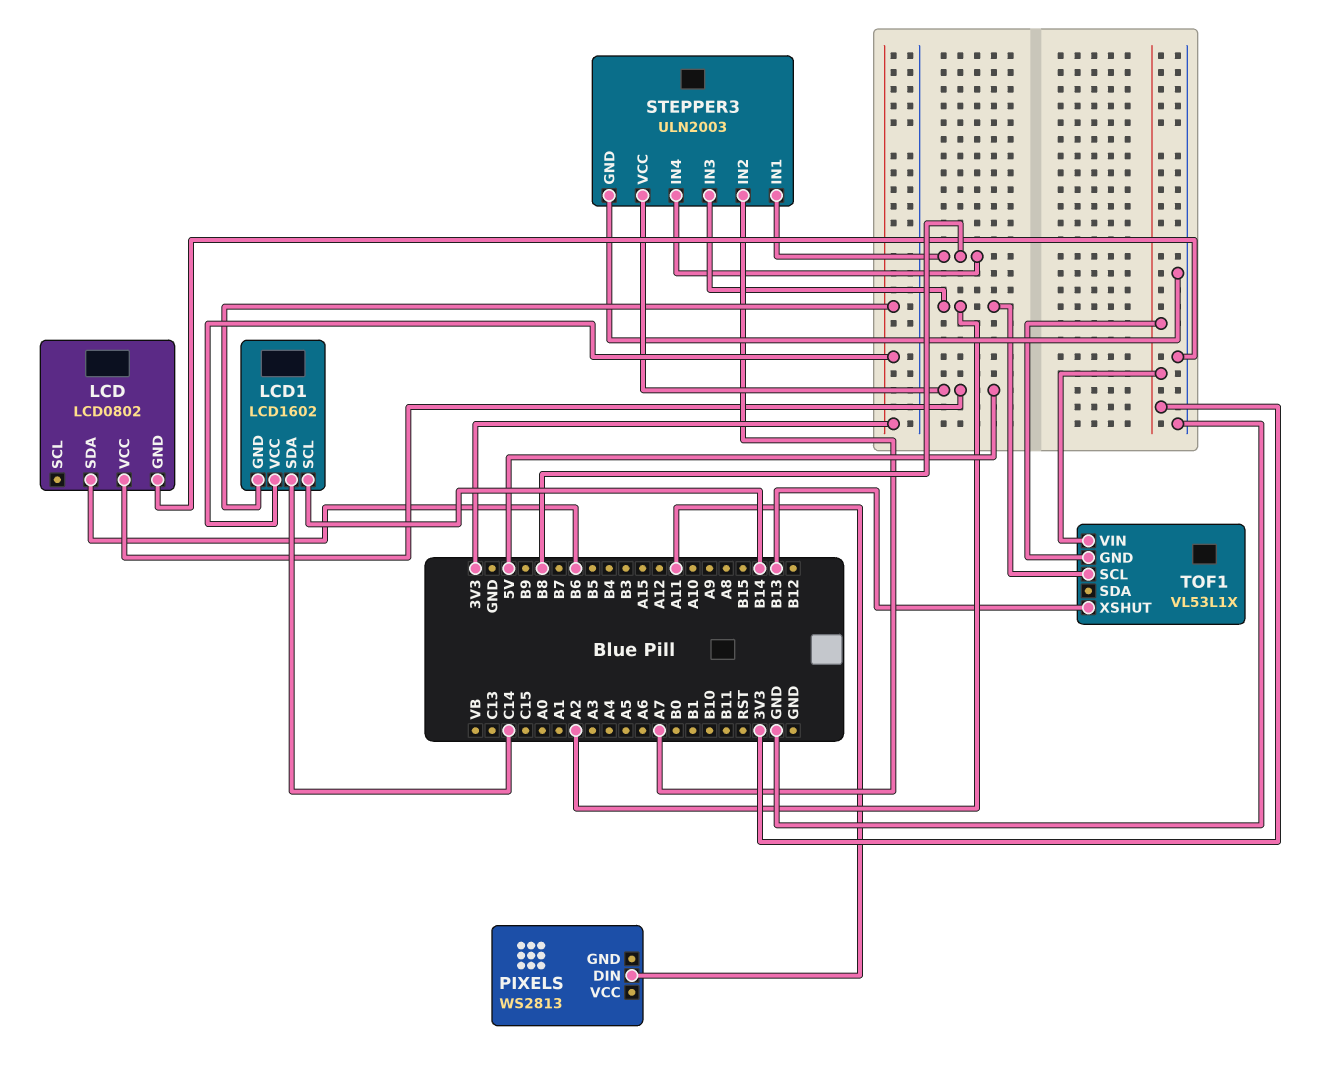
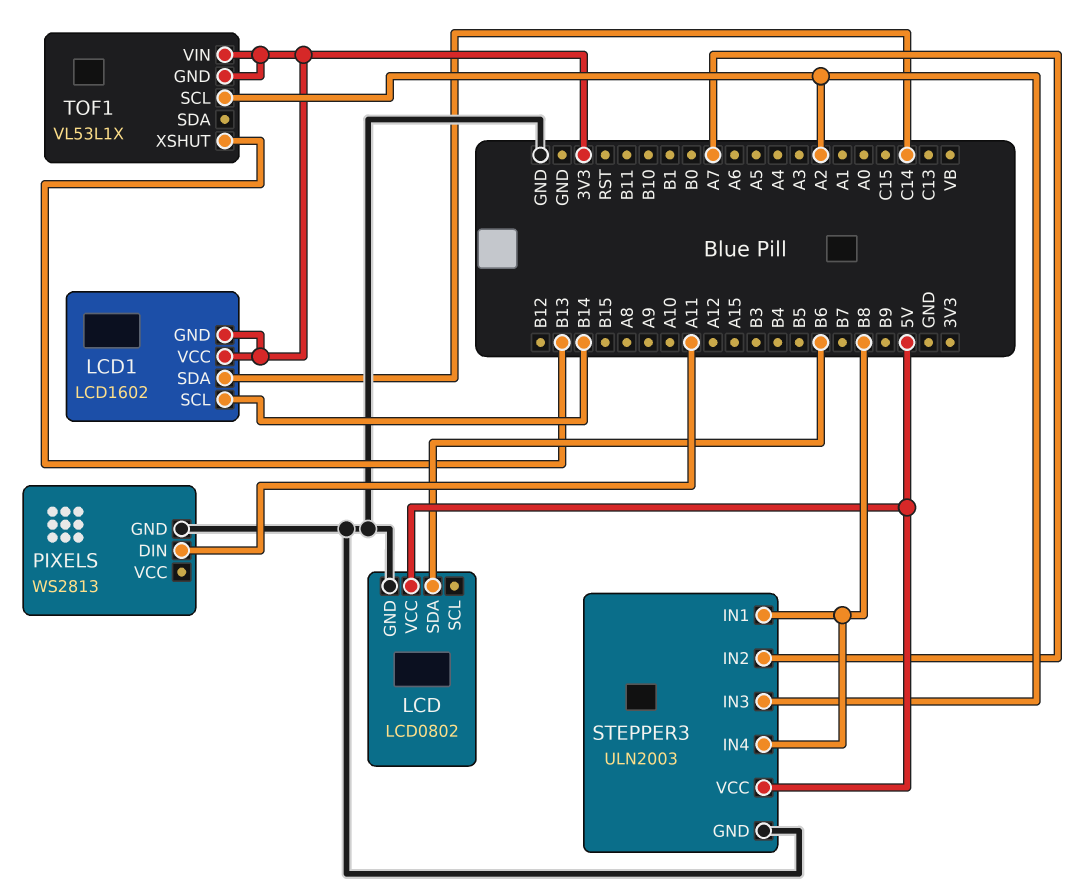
PIXELS pin GND: none -> GND

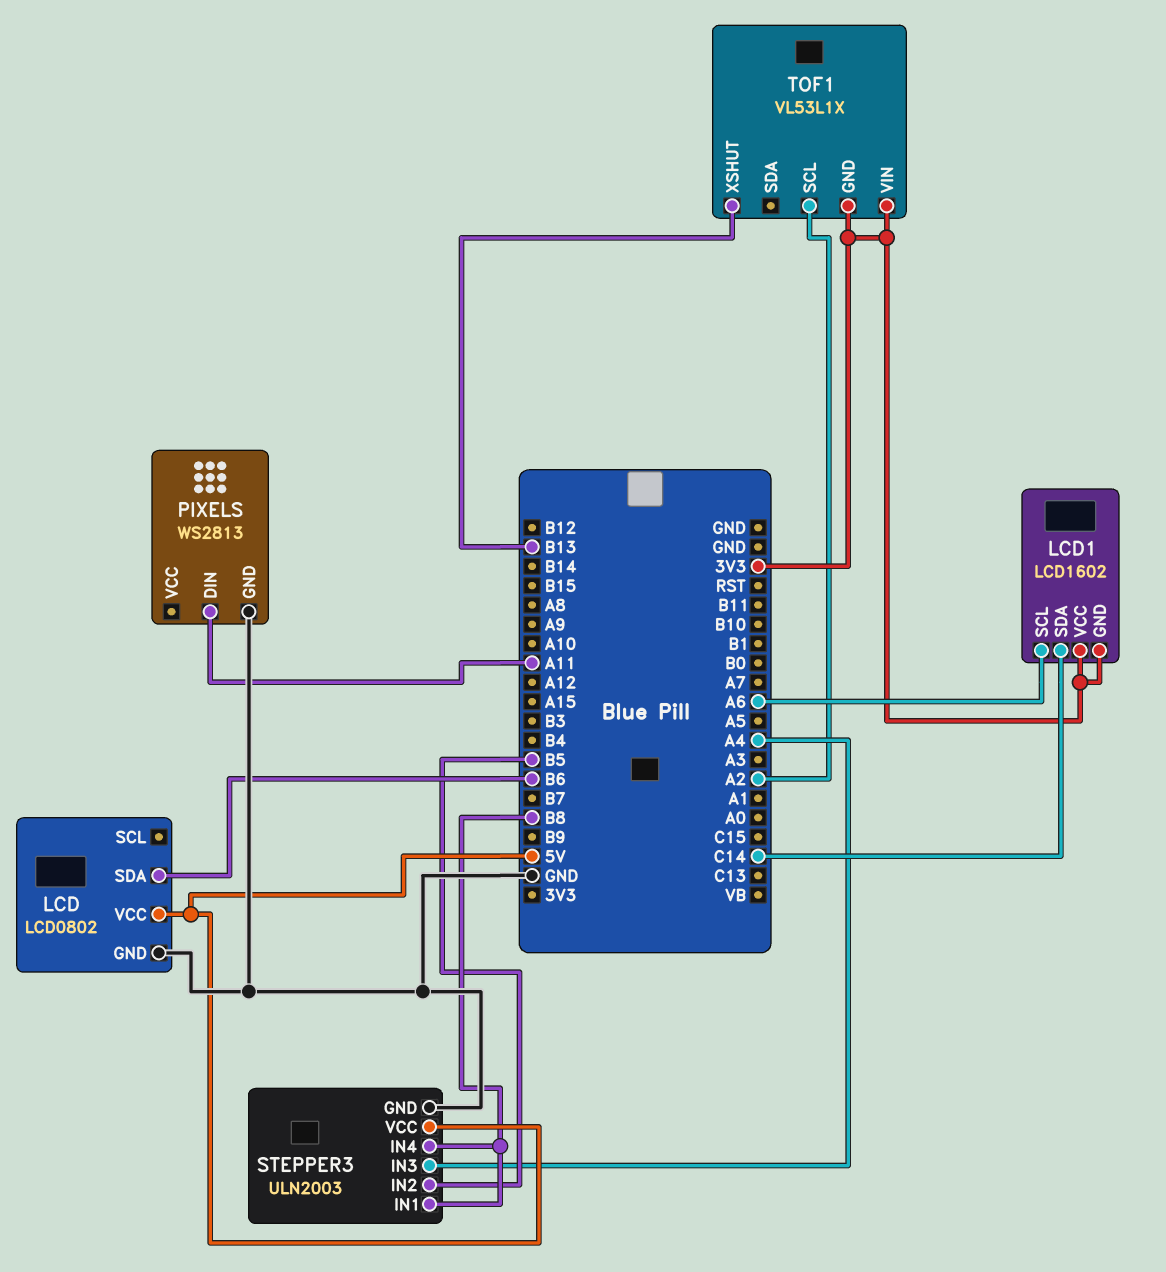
LCD1 pin SCL: B14 -> A6
STEPPER3 pin IN2: A7 -> B5
STEPPER3 pin IN3: A2 -> A4

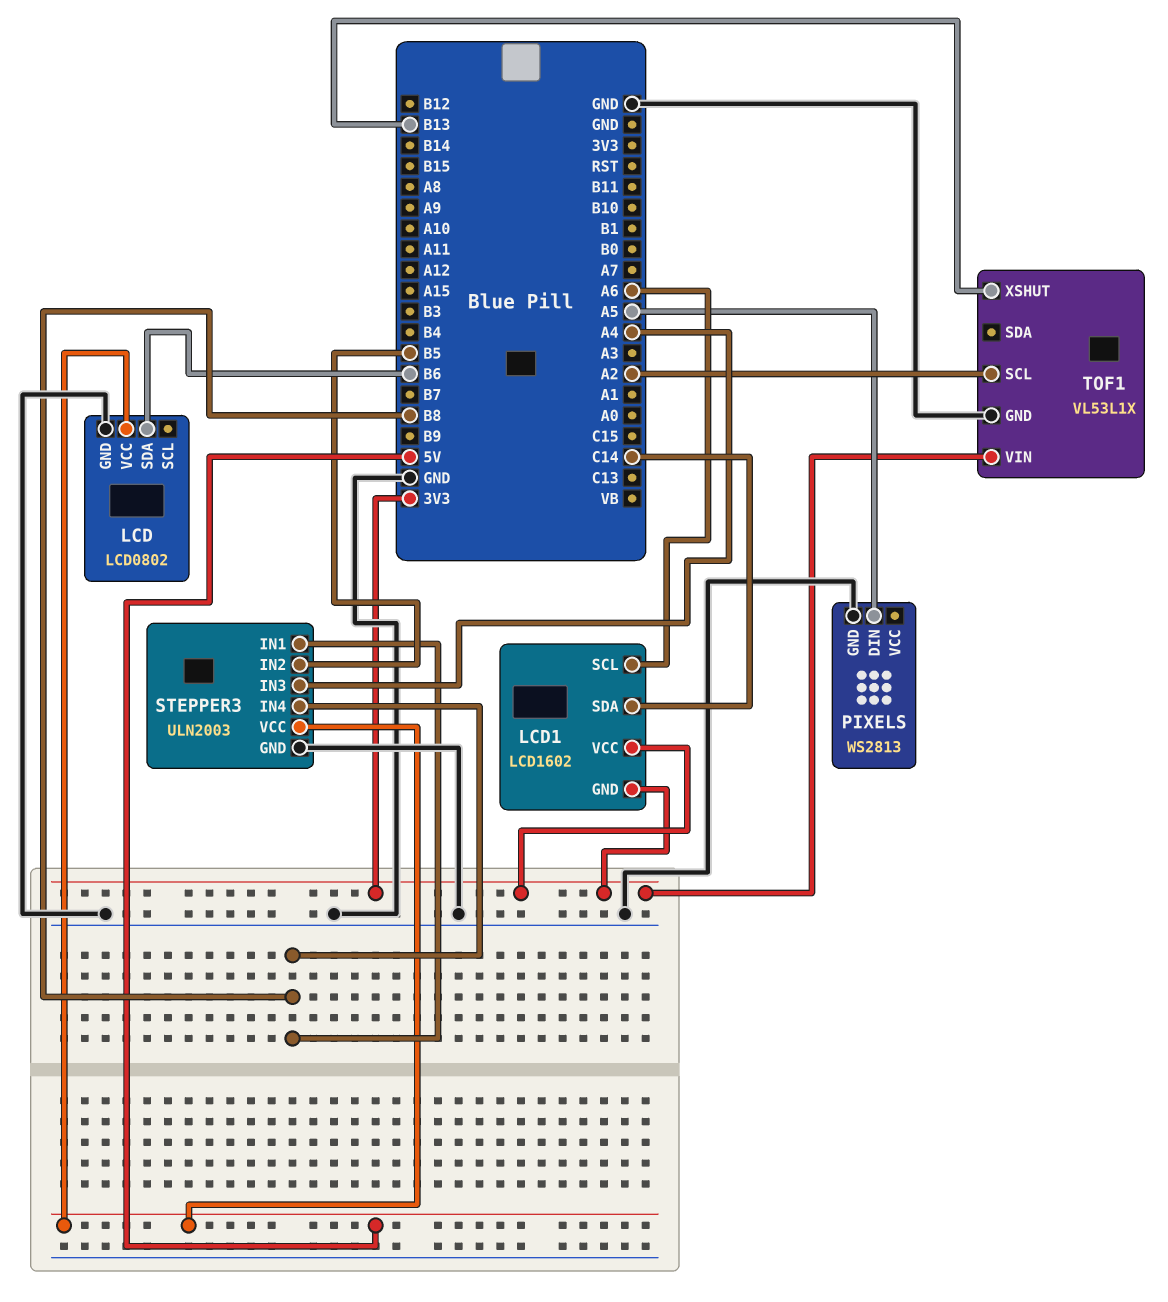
PIXELS pin DIN: A11 -> A5
TOF1 pin GND: 3V3 -> GND

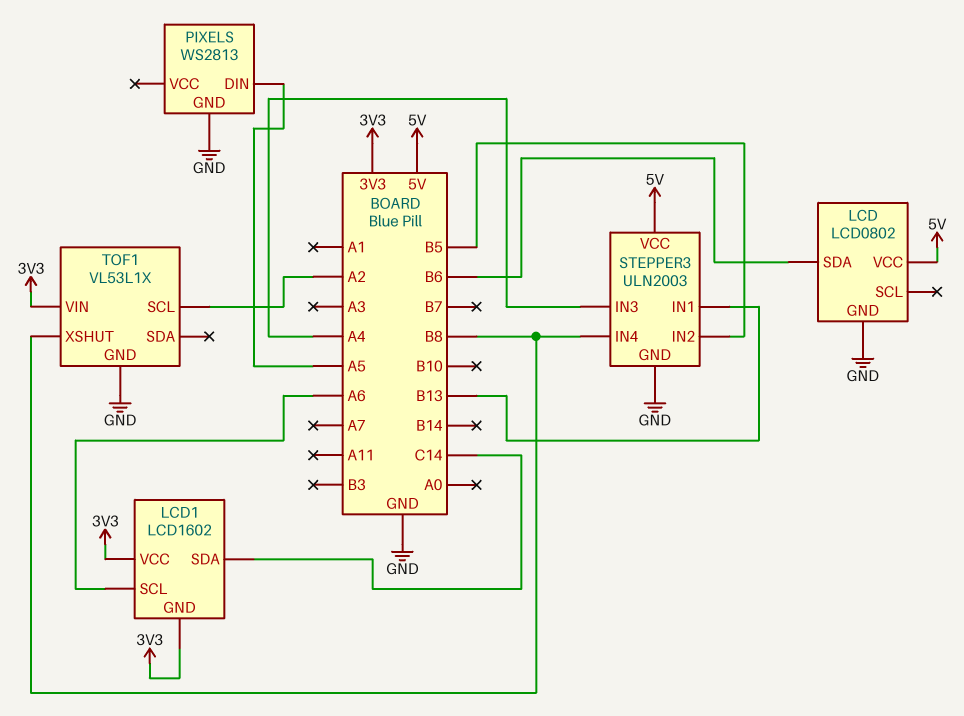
STEPPER3 pin IN1: B8 -> B13
TOF1 pin XSHUT: B13 -> B8

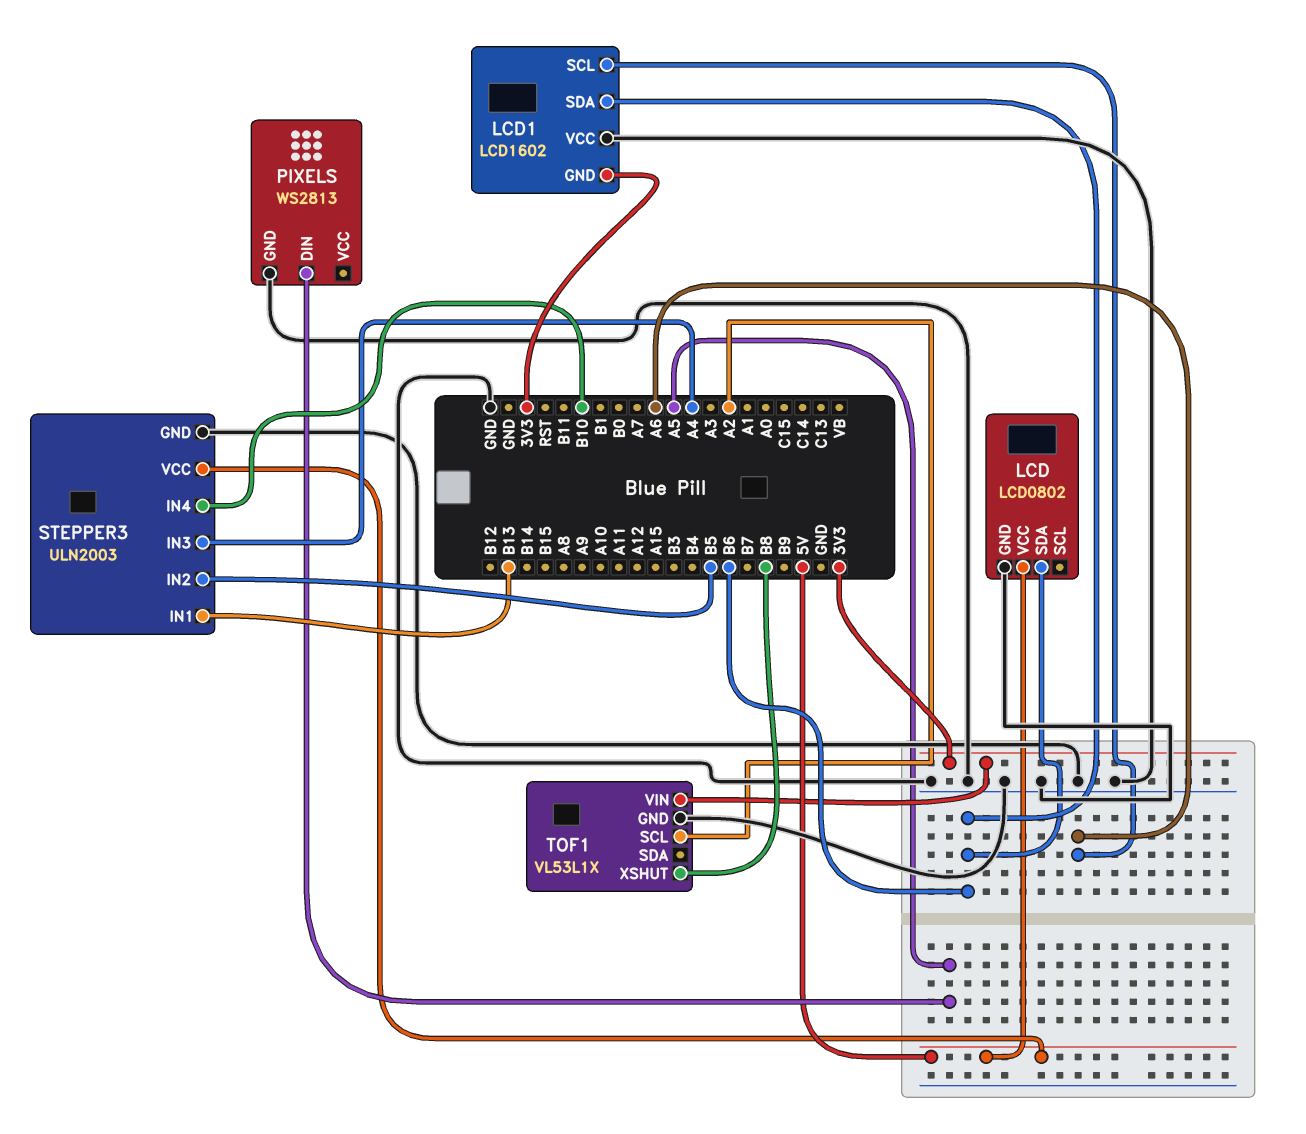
LCD1 pin SDA: C14 -> B6
LCD1 pin VCC: 3V3 -> GND
STEPPER3 pin IN4: B8 -> B10

